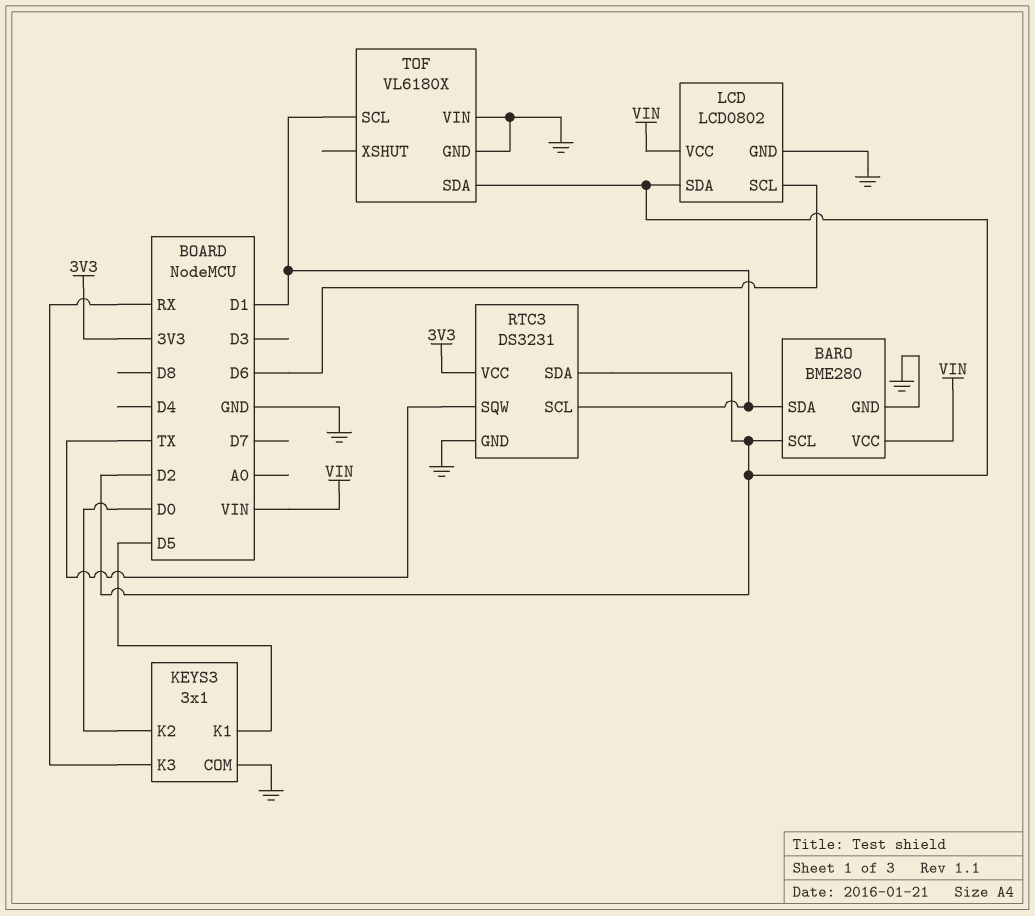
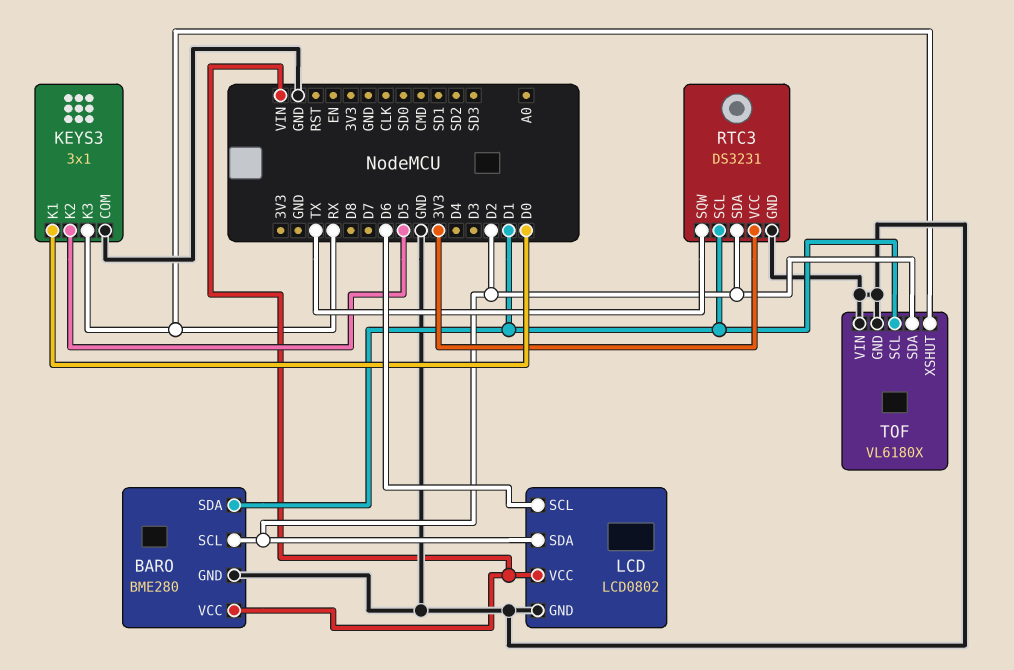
KEYS3 pin K1: D5 -> D0
KEYS3 pin K2: D0 -> D5
TOF pin XSHUT: none -> RX

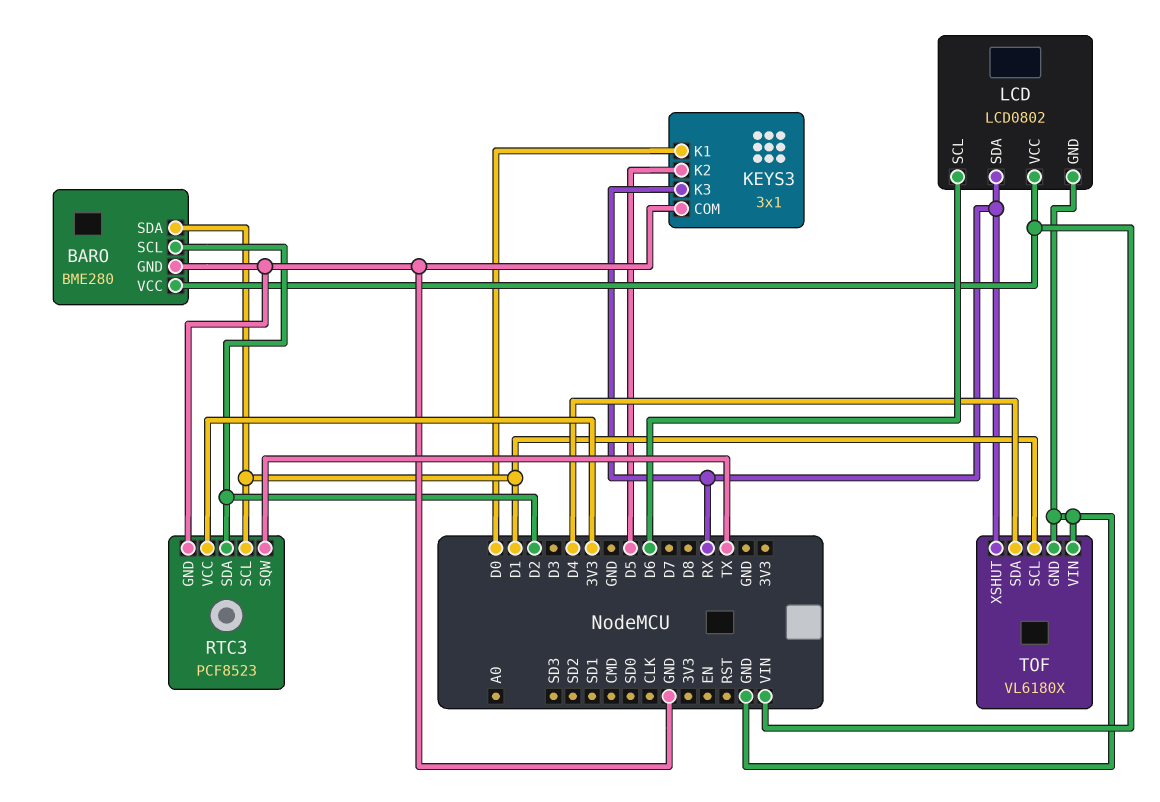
LCD pin SDA: D2 -> RX
RTC3: DS3231 -> PCF8523
TOF pin SDA: D2 -> D4

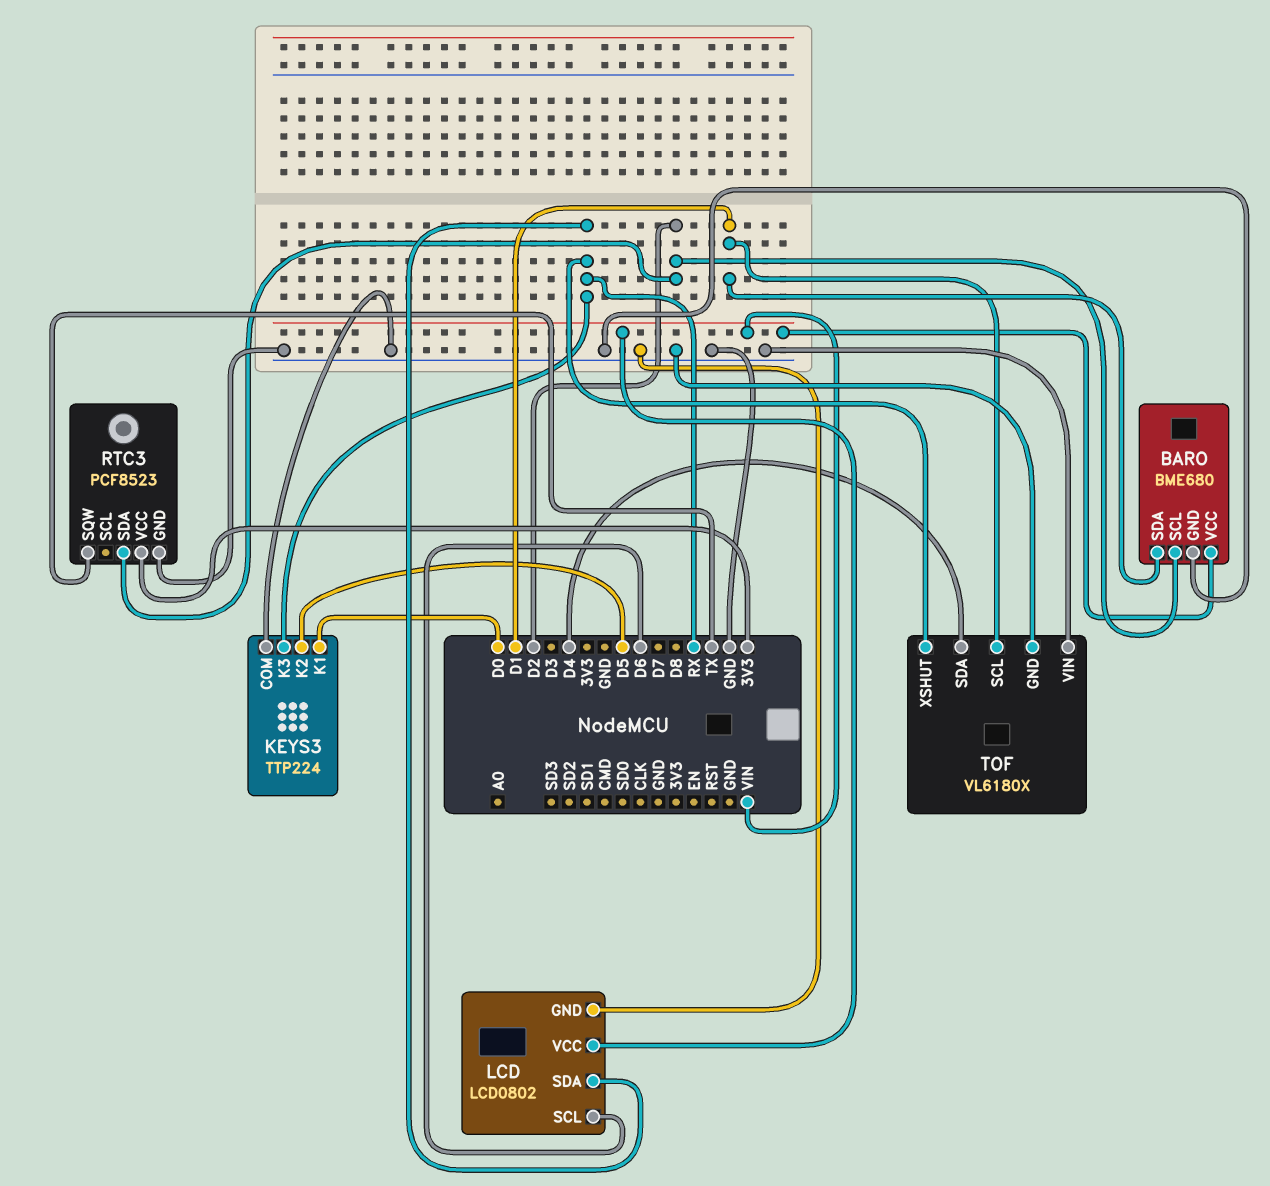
BARO: BME280 -> BME680
KEYS3: 3x1 -> TTP224
RTC3 pin SCL: D1 -> none

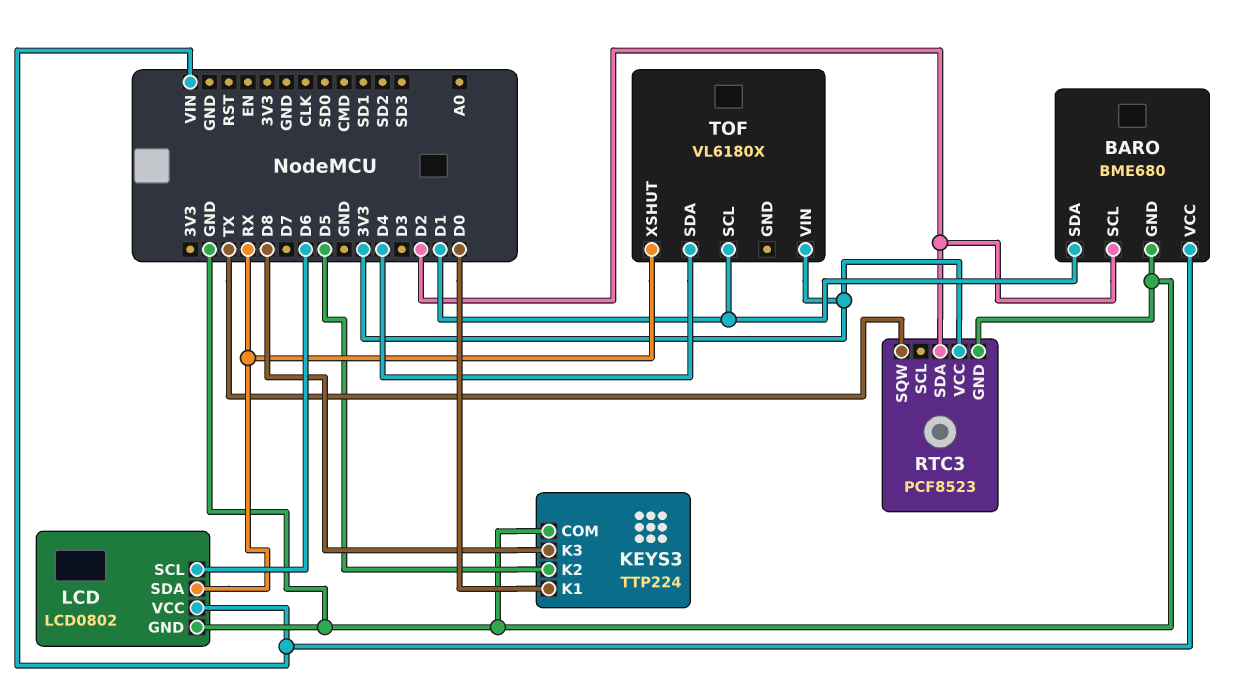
KEYS3 pin K3: RX -> D8
TOF pin GND: GND -> none
TOF pin VIN: GND -> 3V3

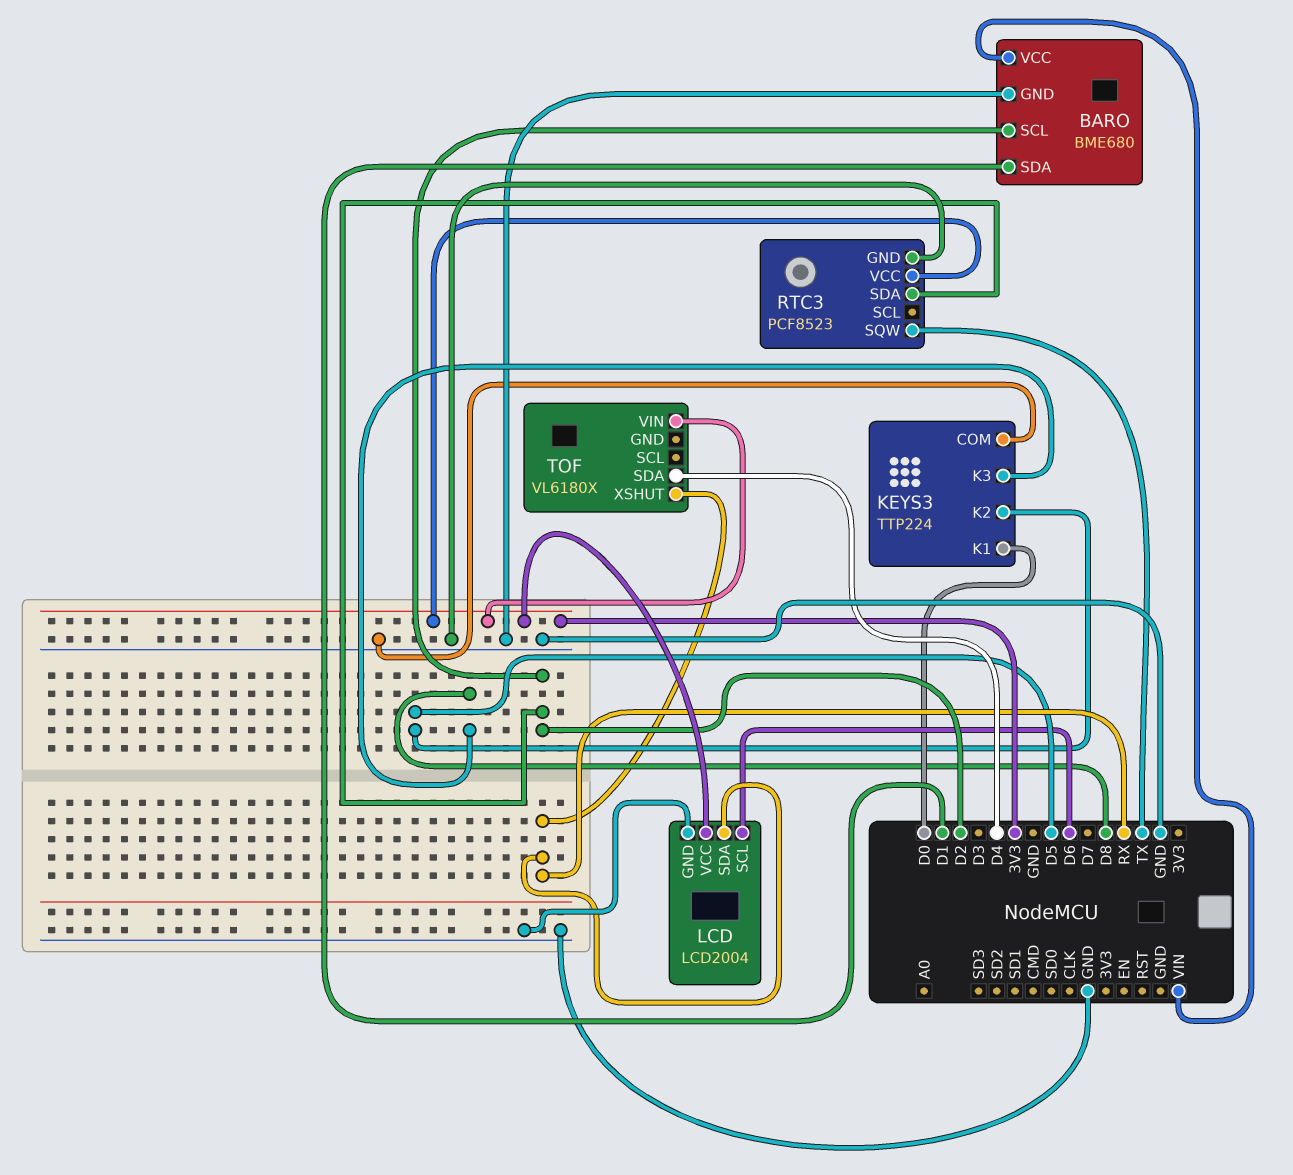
LCD: LCD0802 -> LCD2004
LCD pin VCC: VIN -> 3V3
TOF pin SCL: D1 -> none

